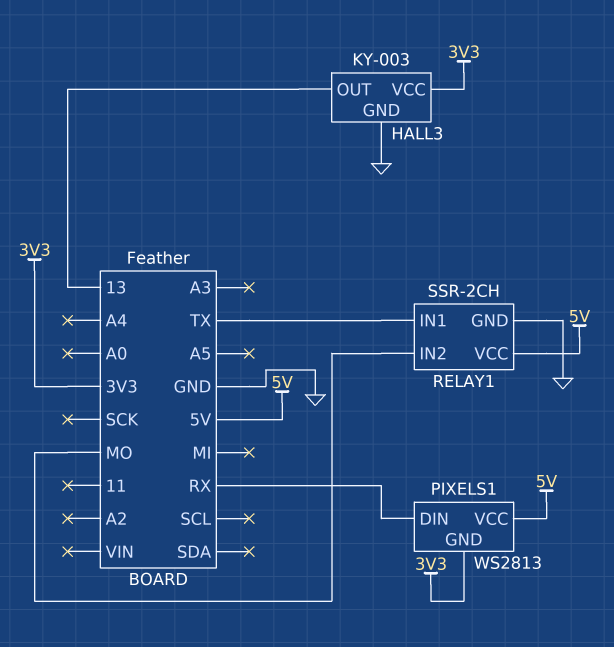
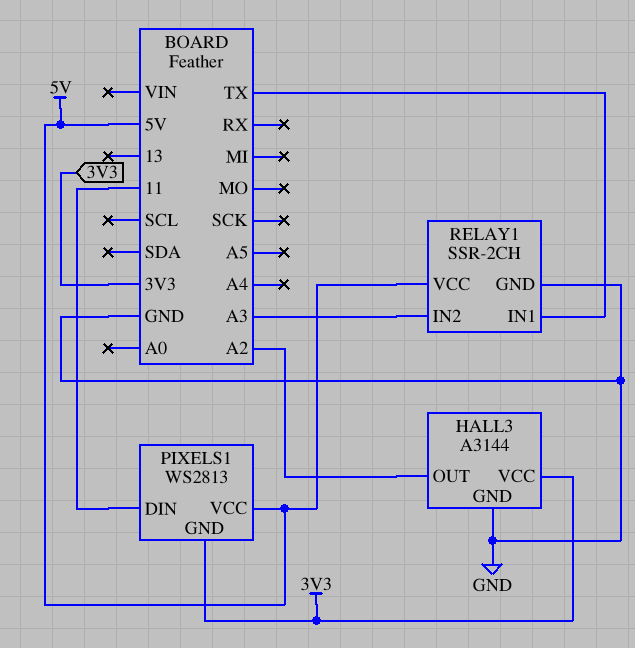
HALL3: KY-003 -> A3144
HALL3 pin OUT: 13 -> A2
PIXELS1 pin DIN: RX -> 11
RELAY1 pin IN2: MO -> A3

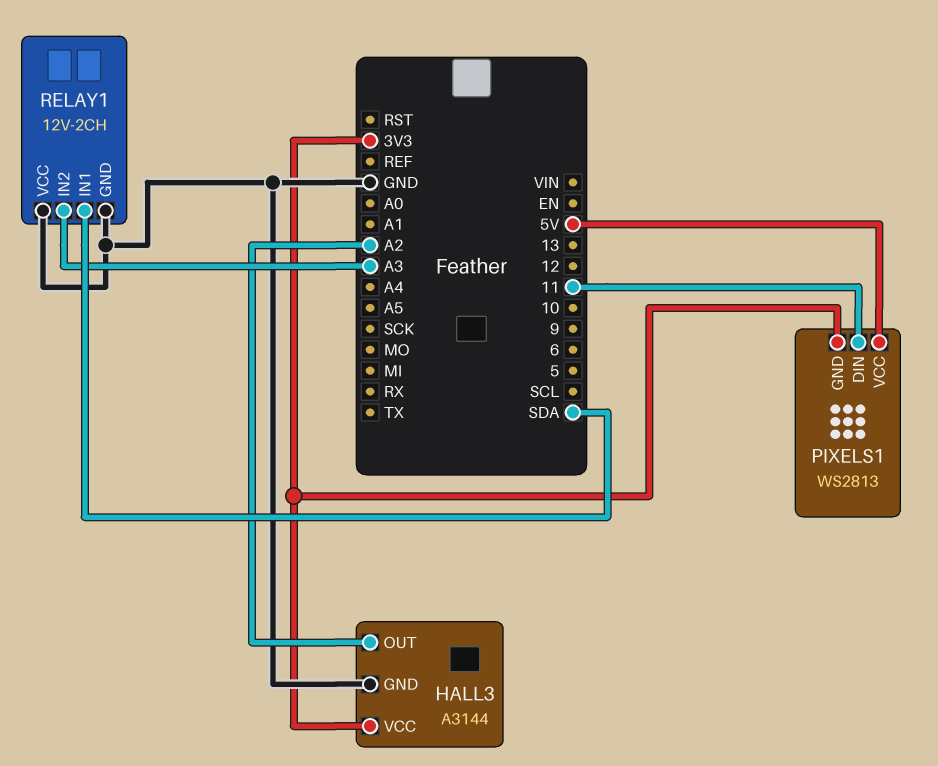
RELAY1: SSR-2CH -> 12V-2CH
RELAY1 pin IN1: TX -> SDA
RELAY1 pin VCC: 5V -> GND

